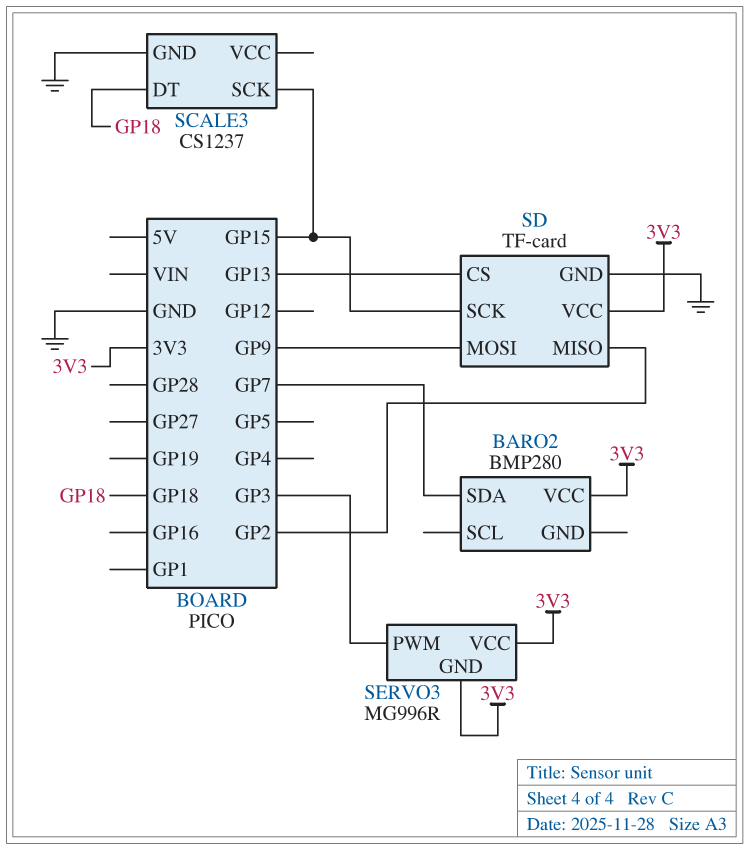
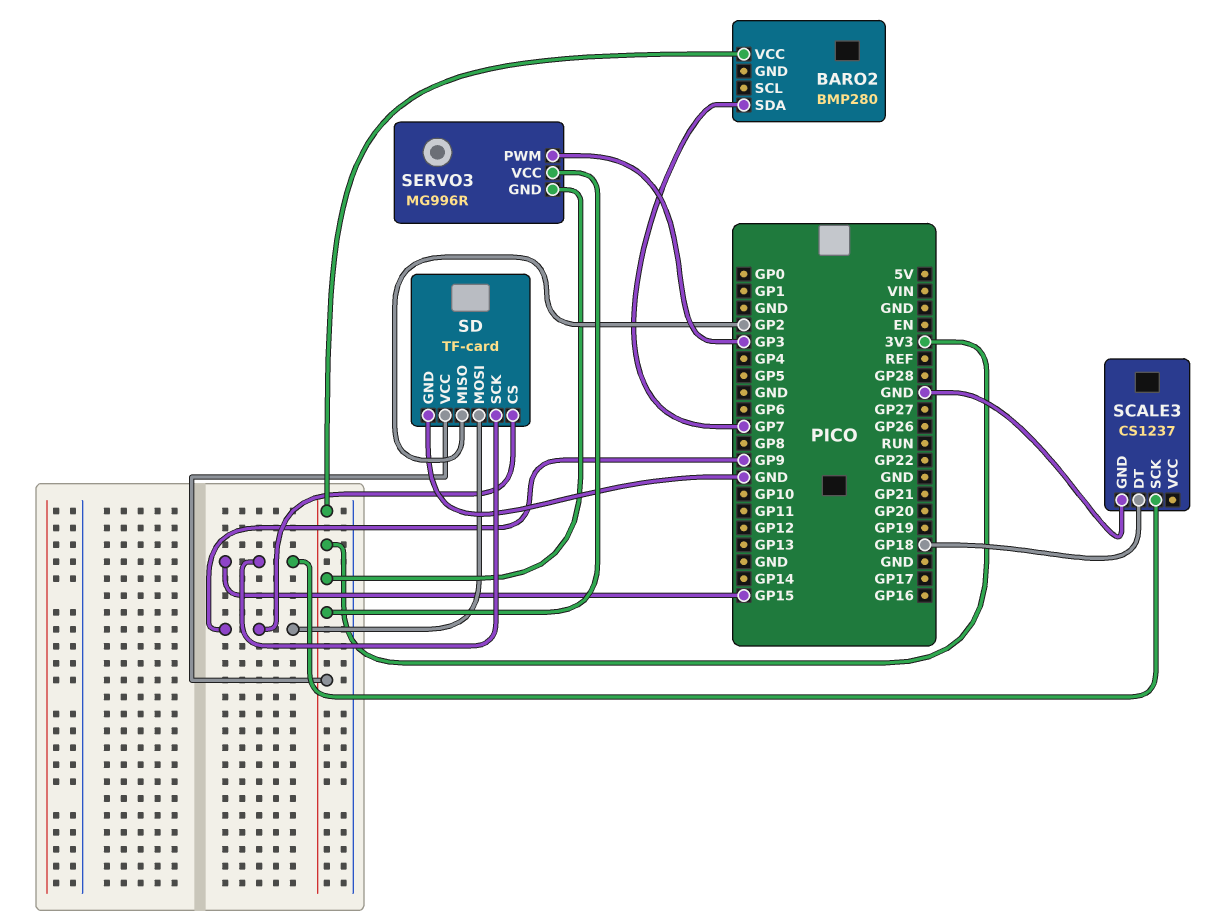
SD pin CS: GP13 -> GP9

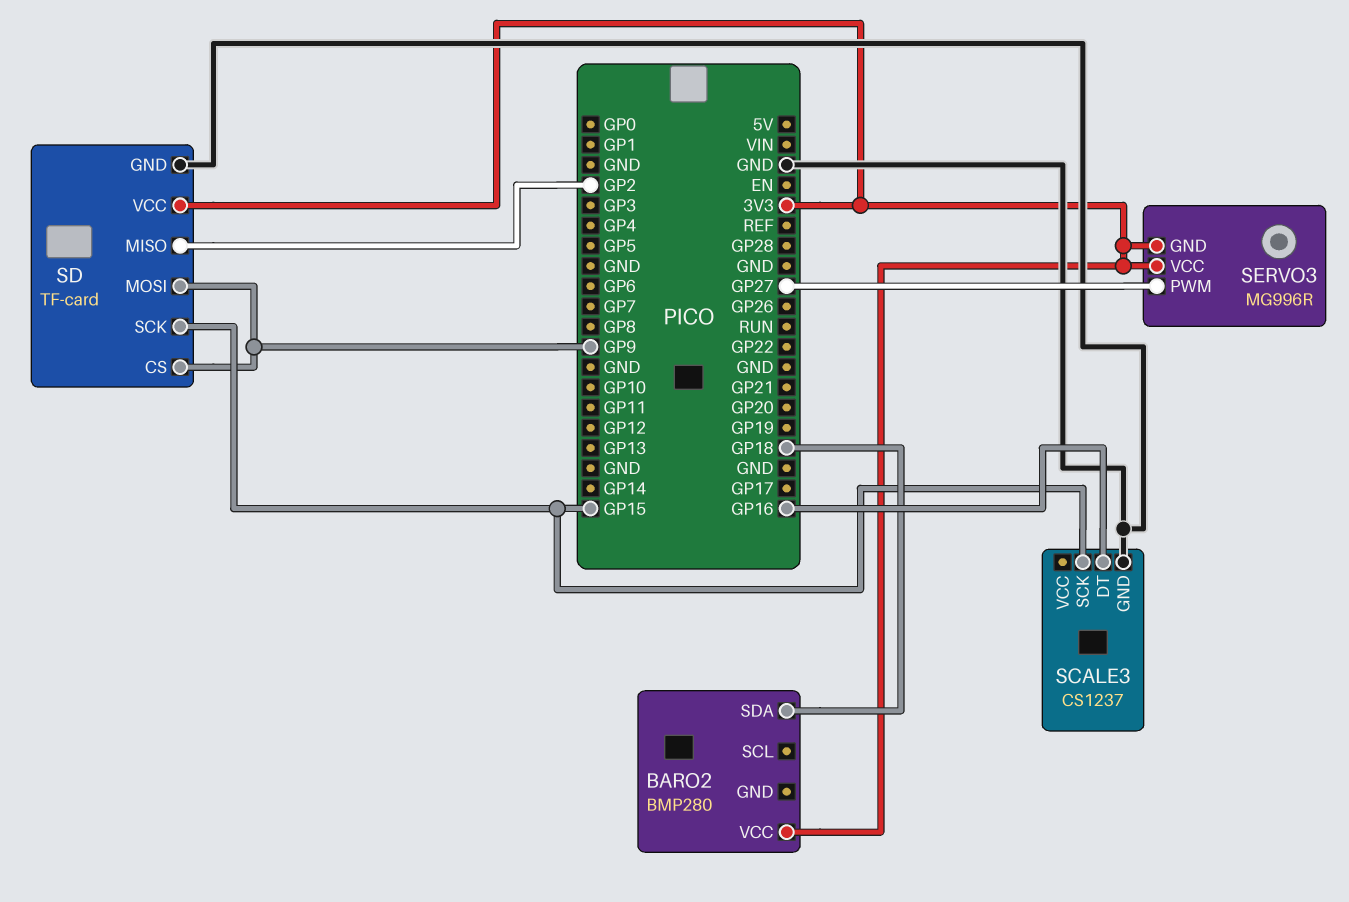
BARO2 pin SDA: GP7 -> GP18
SCALE3 pin DT: GP18 -> GP16
SERVO3 pin PWM: GP3 -> GP27

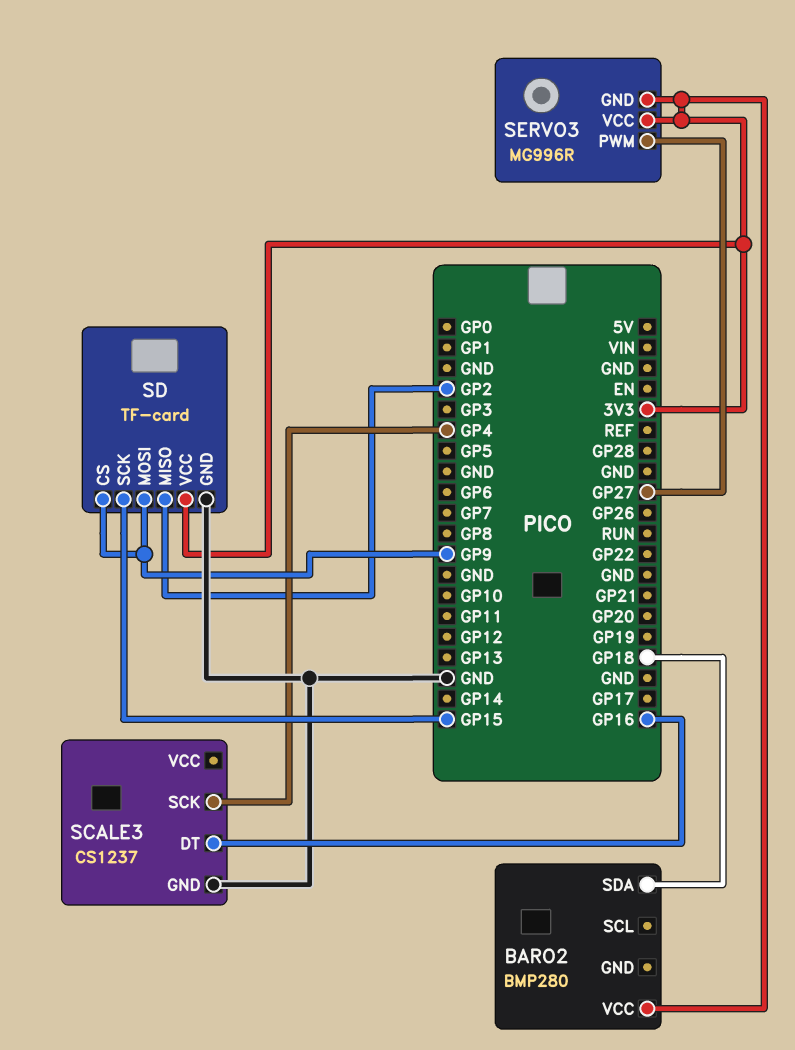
SCALE3 pin SCK: GP15 -> GP4

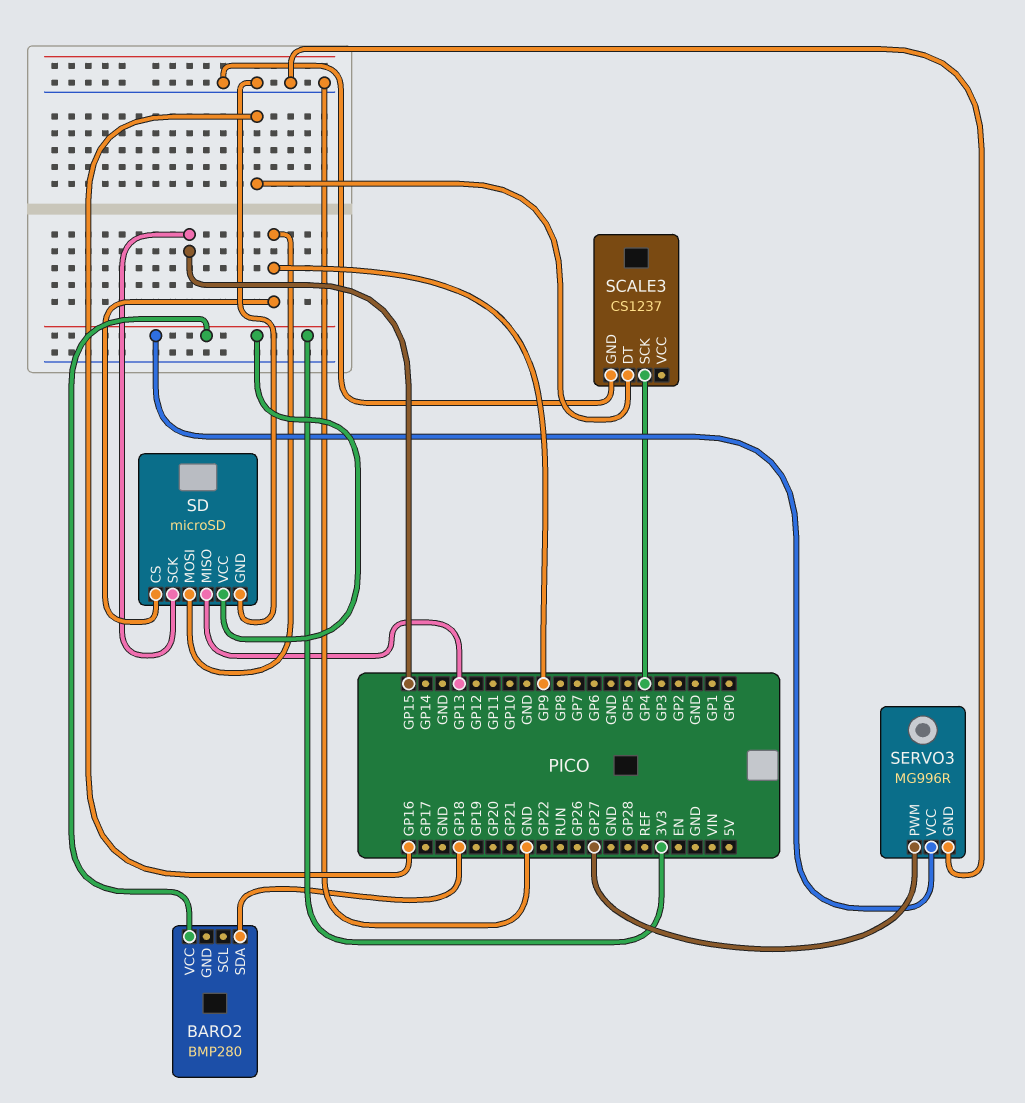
SD: TF-card -> microSD
SD pin MISO: GP2 -> GP13
SERVO3 pin GND: 3V3 -> GND

